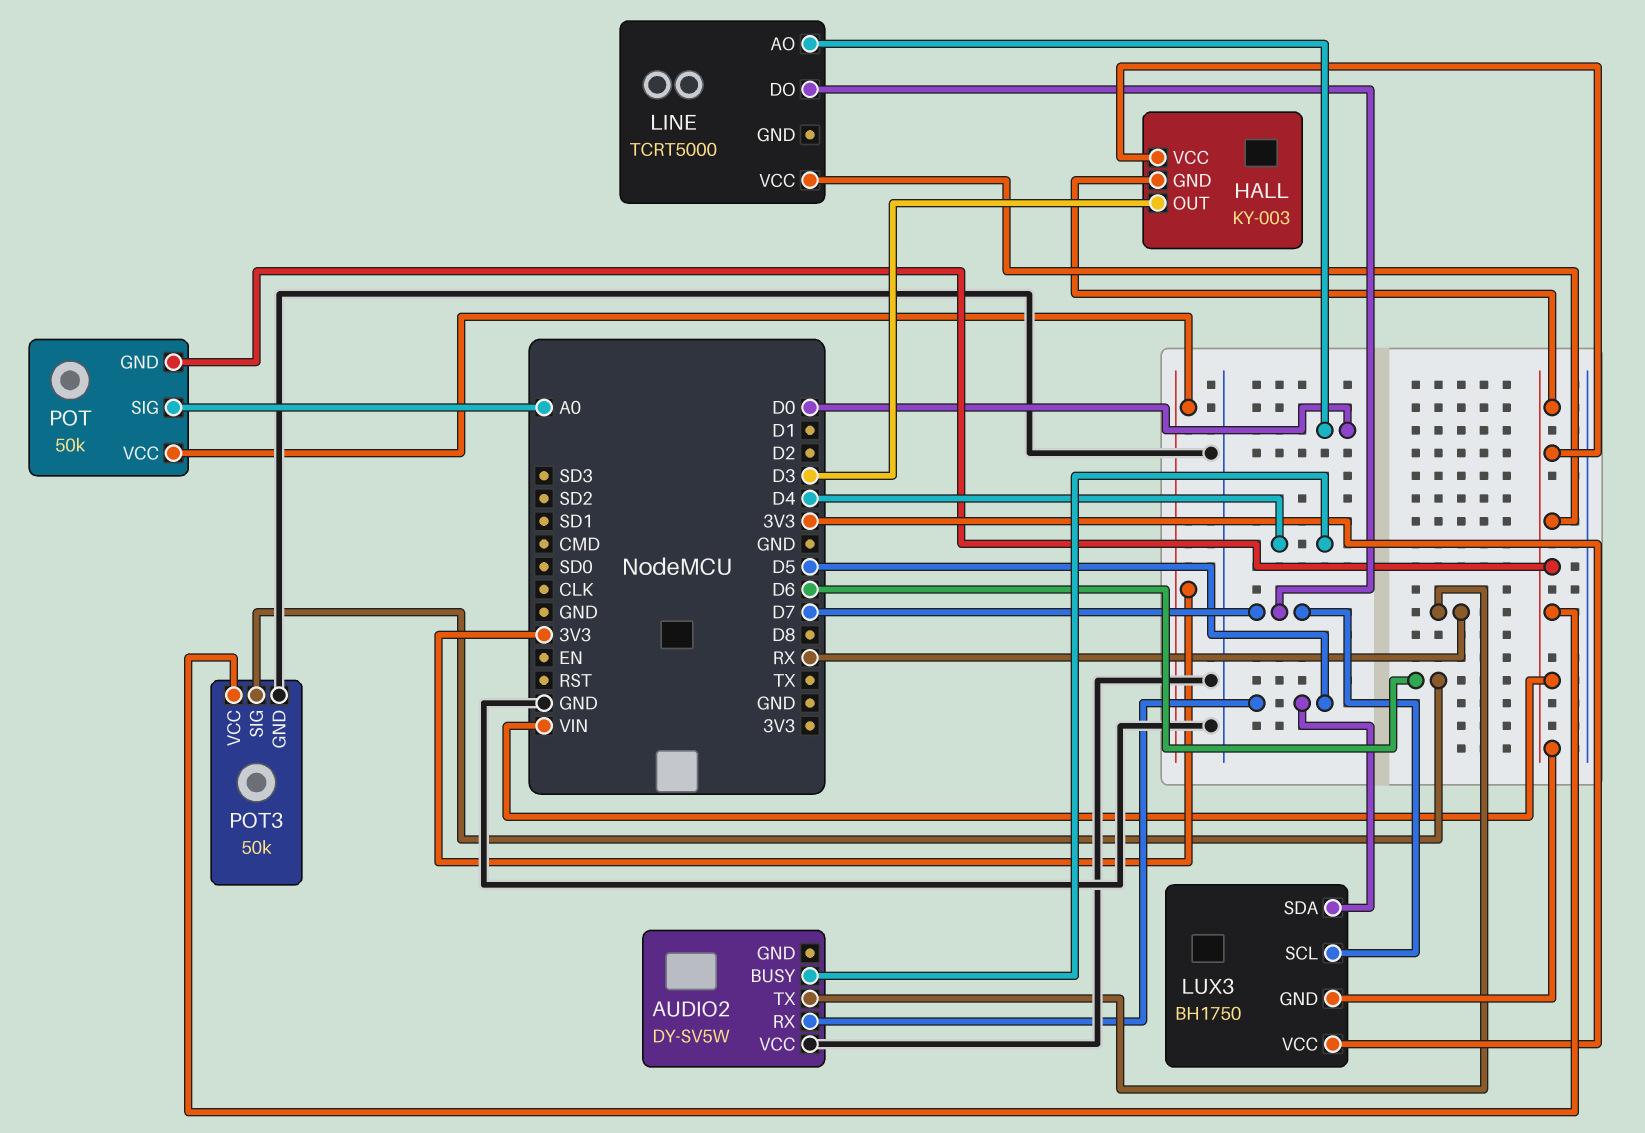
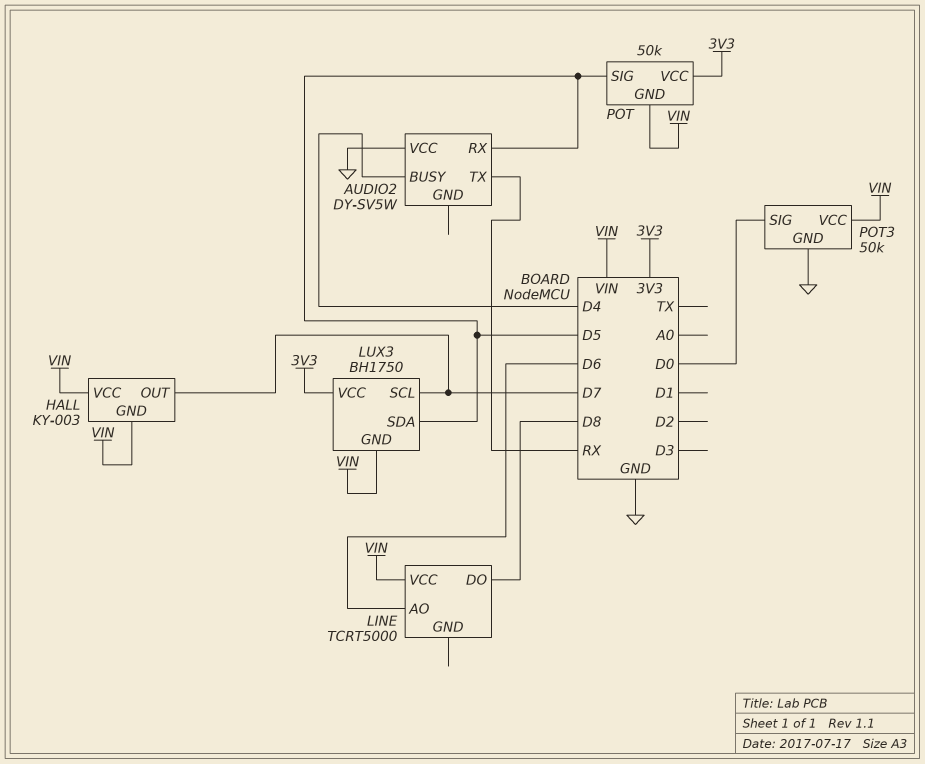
HALL pin OUT: D3 -> D7
LINE pin AO: D0 -> D6
LINE pin DO: D7 -> D8
POT pin SIG: A0 -> D5
POT3 pin SIG: D6 -> D0

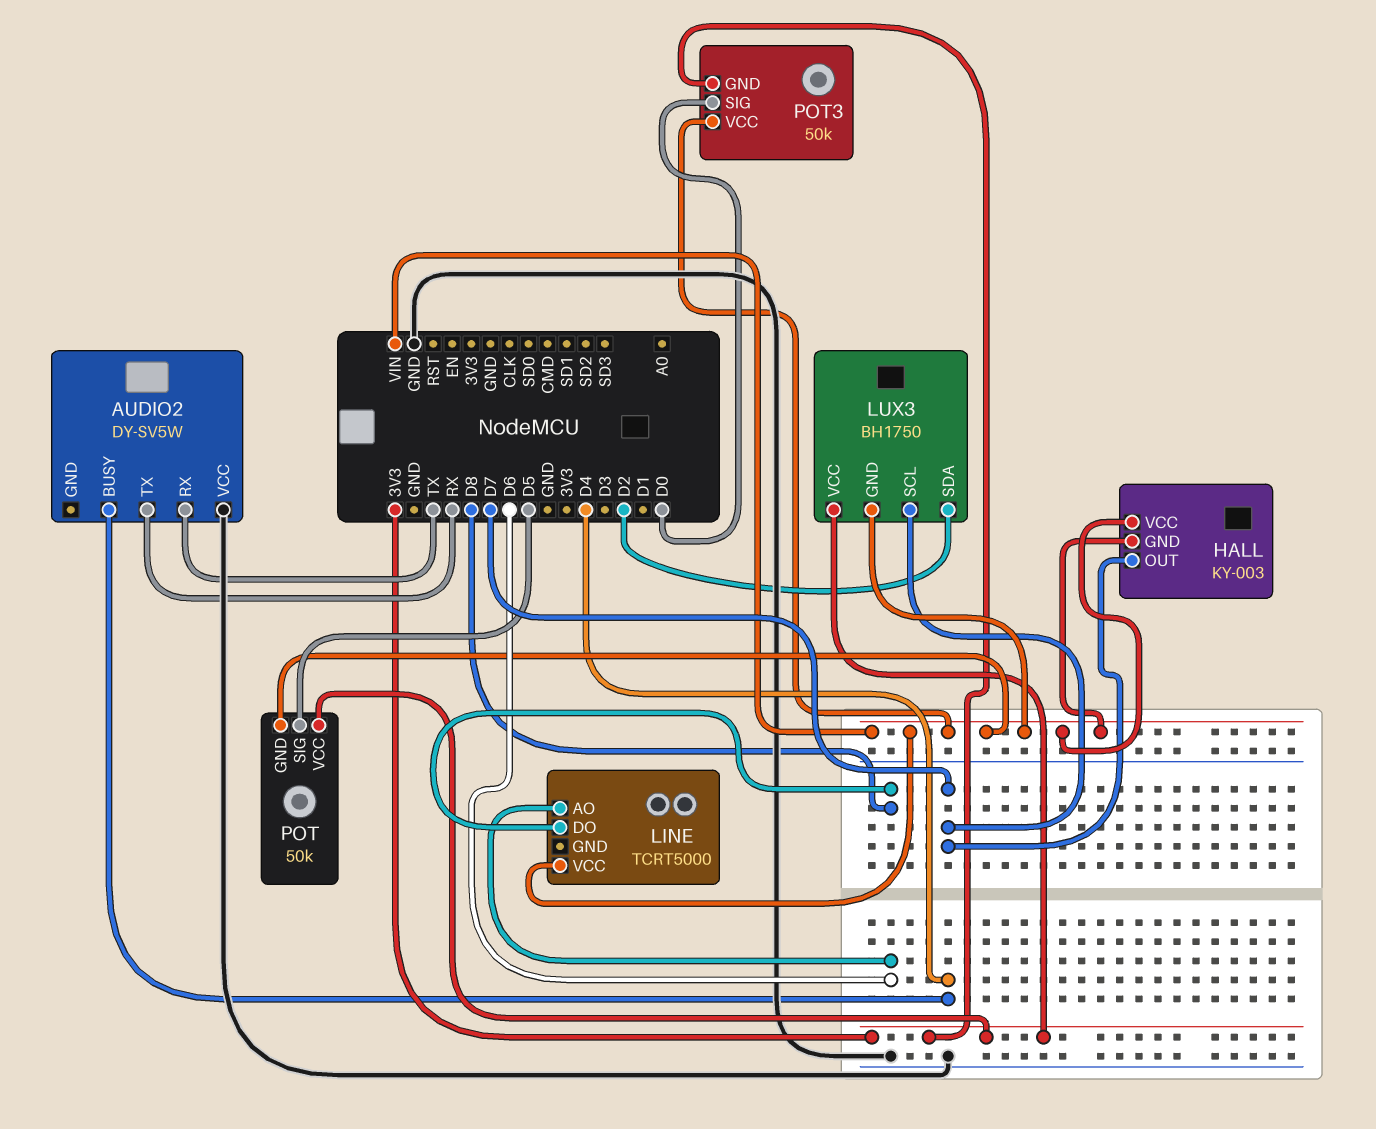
AUDIO2 pin RX: D5 -> TX
LUX3 pin SDA: D5 -> D2
POT3 pin GND: GND -> 3V3

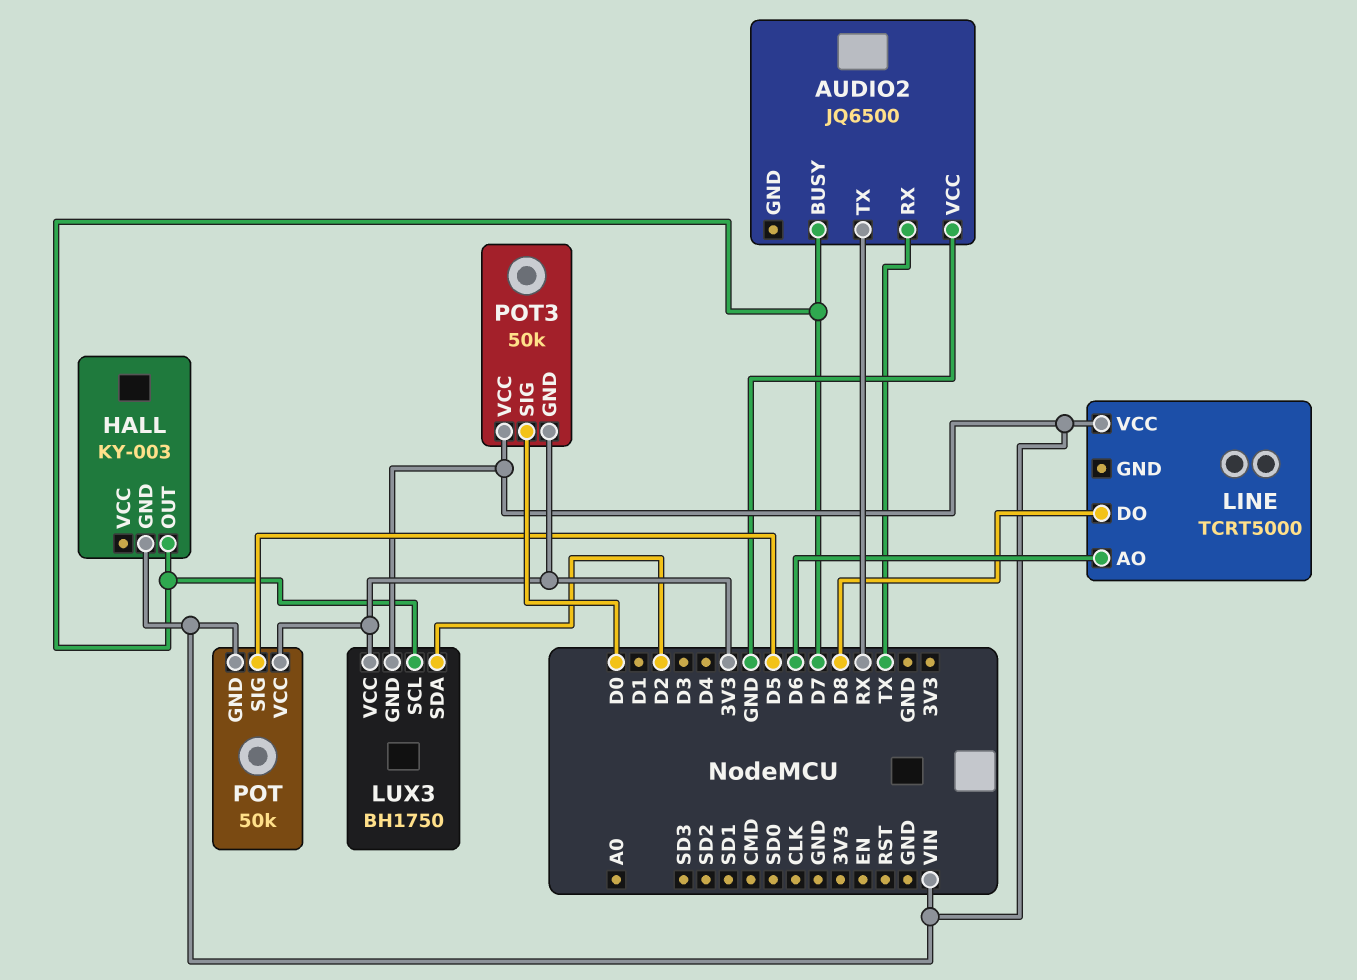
AUDIO2: DY-SV5W -> JQ6500
AUDIO2 pin BUSY: D4 -> D7
HALL pin VCC: VIN -> none

